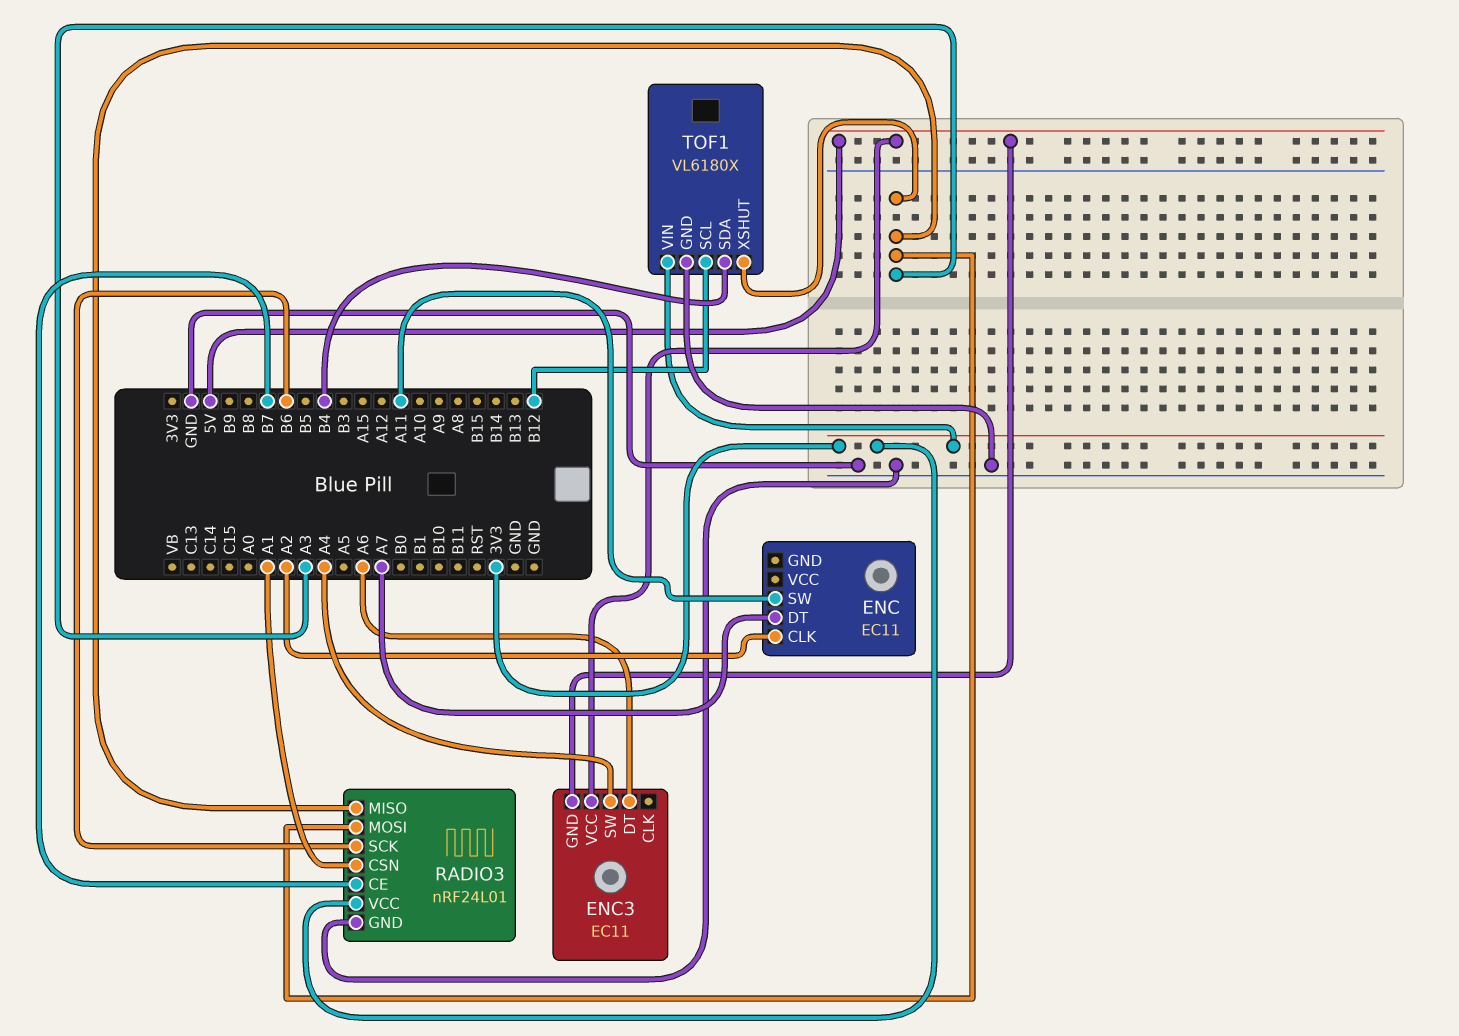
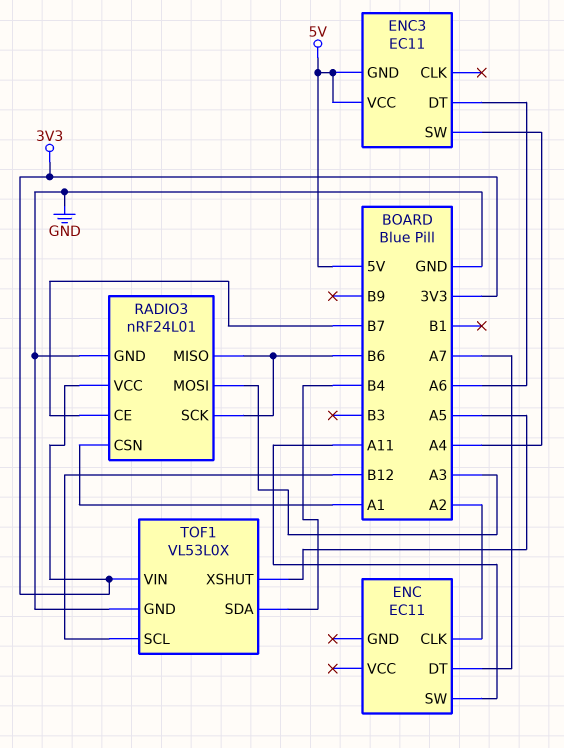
RADIO3 pin MISO: A3 -> B6
TOF1: VL6180X -> VL53L0X
TOF1 pin XSHUT: A3 -> A5

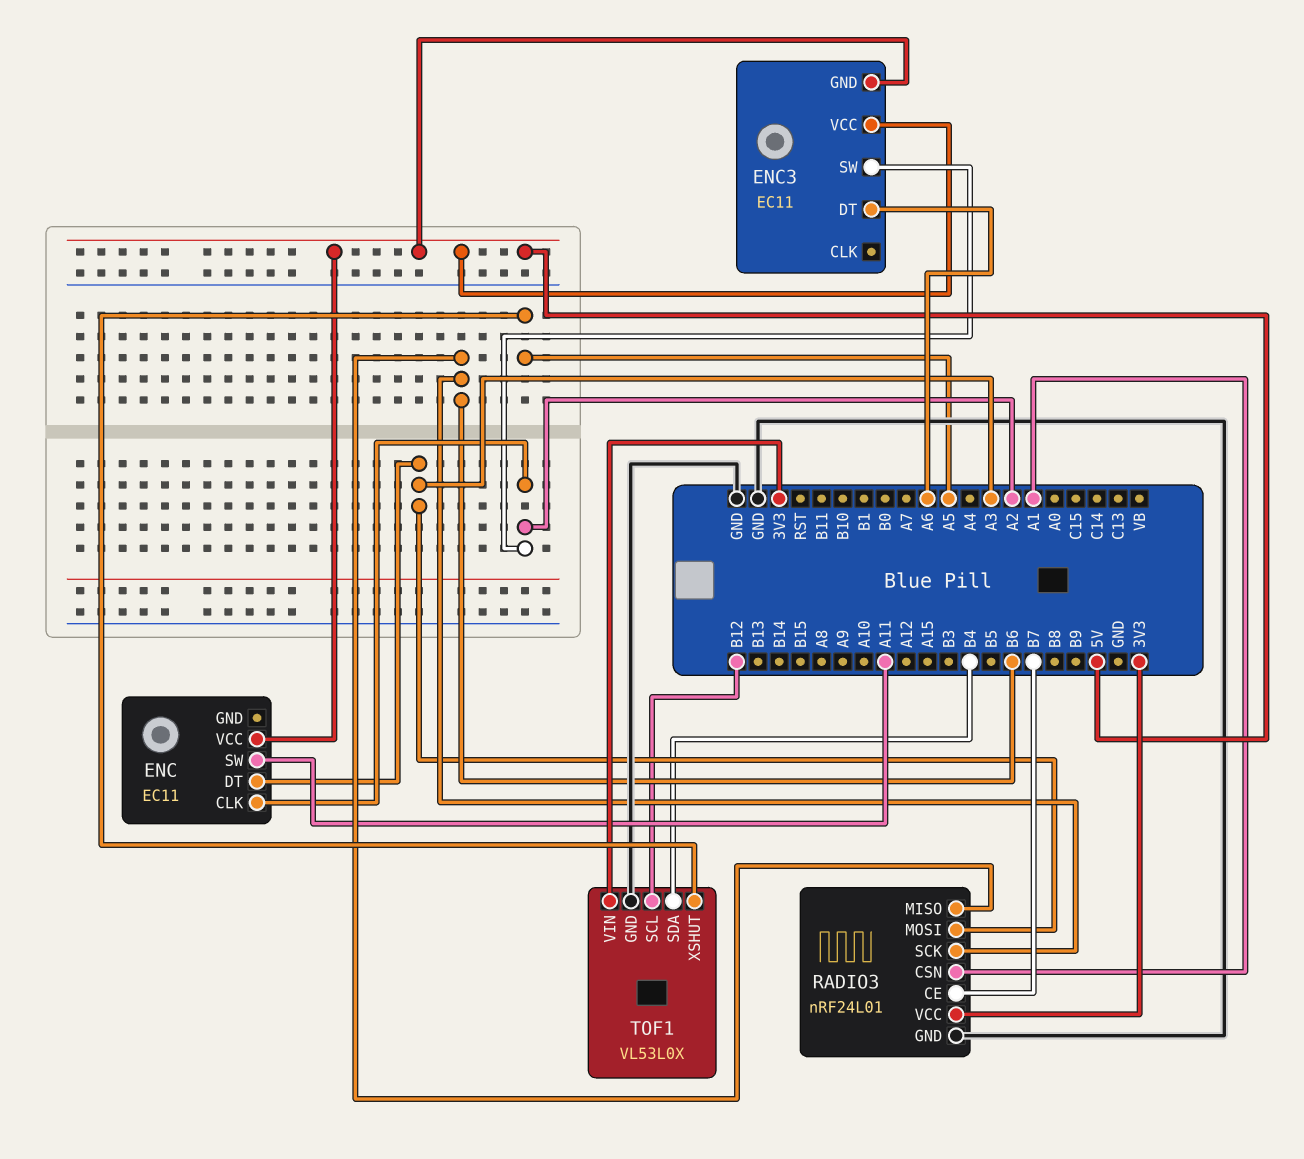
ENC pin DT: A7 -> A3
ENC pin VCC: none -> 5V
ENC3 pin SW: A4 -> A2

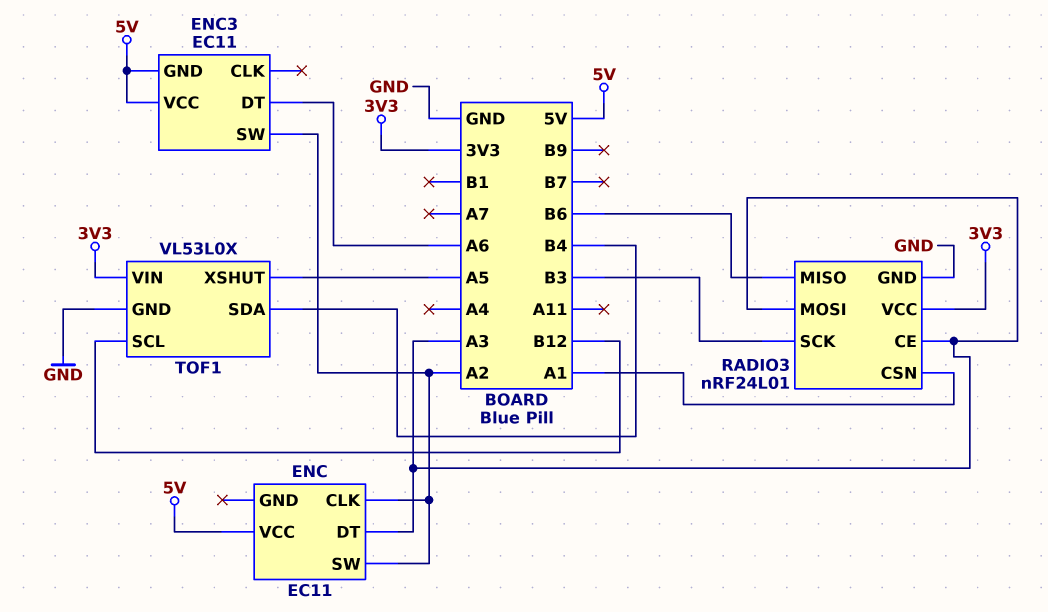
ENC pin SW: A11 -> A2
RADIO3 pin CE: B7 -> A3
RADIO3 pin SCK: B6 -> B3

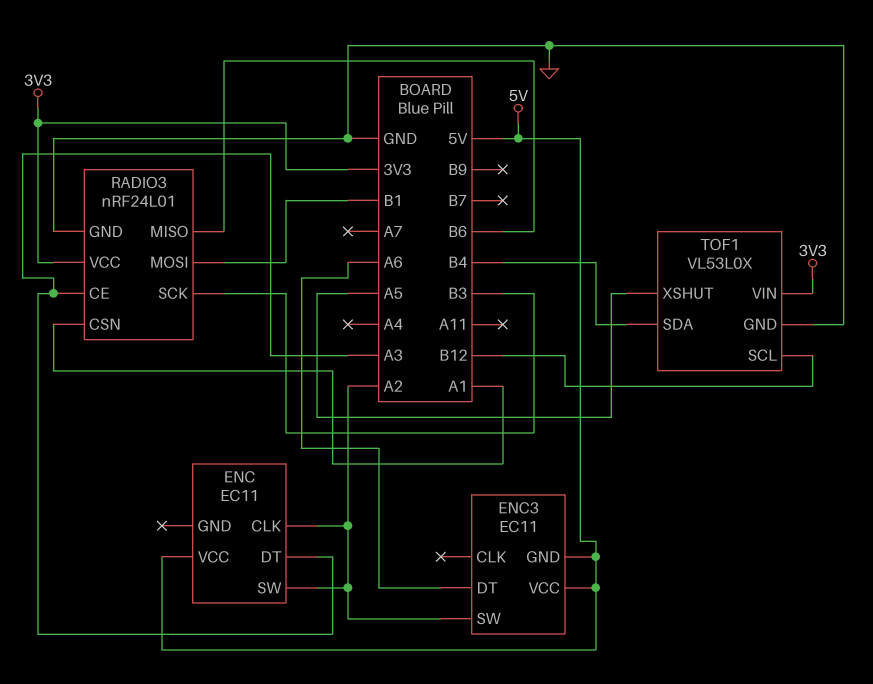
RADIO3 pin MOSI: A3 -> B1

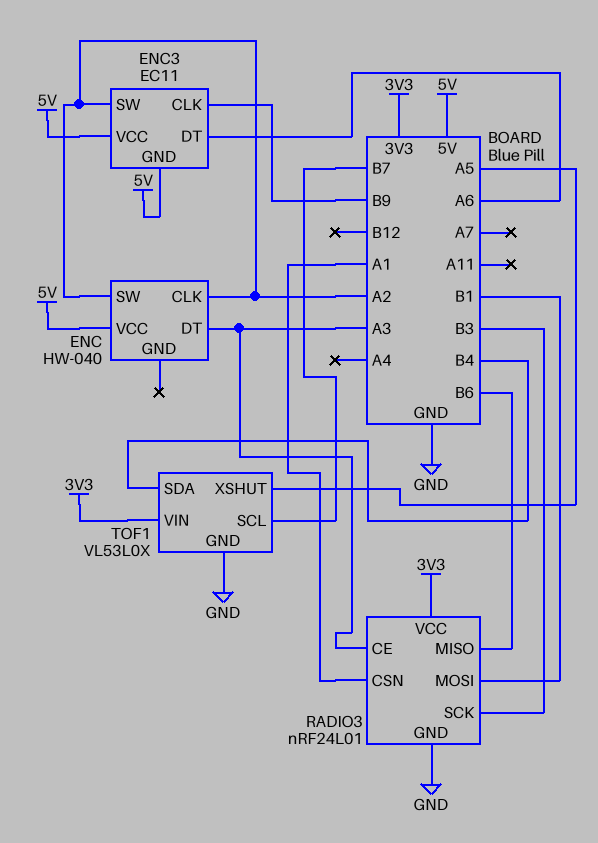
ENC: EC11 -> HW-040
ENC3 pin CLK: none -> B9
TOF1 pin SCL: B12 -> B7

